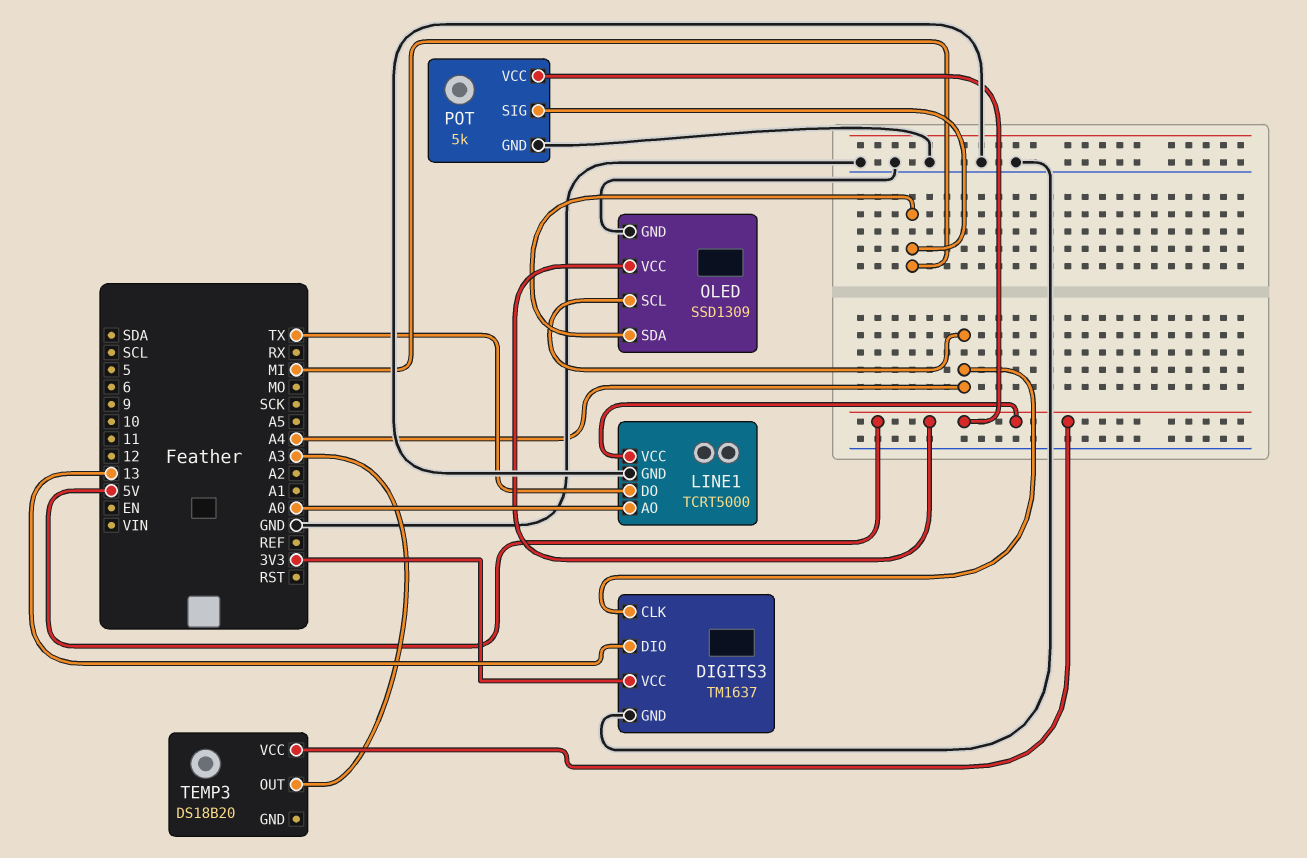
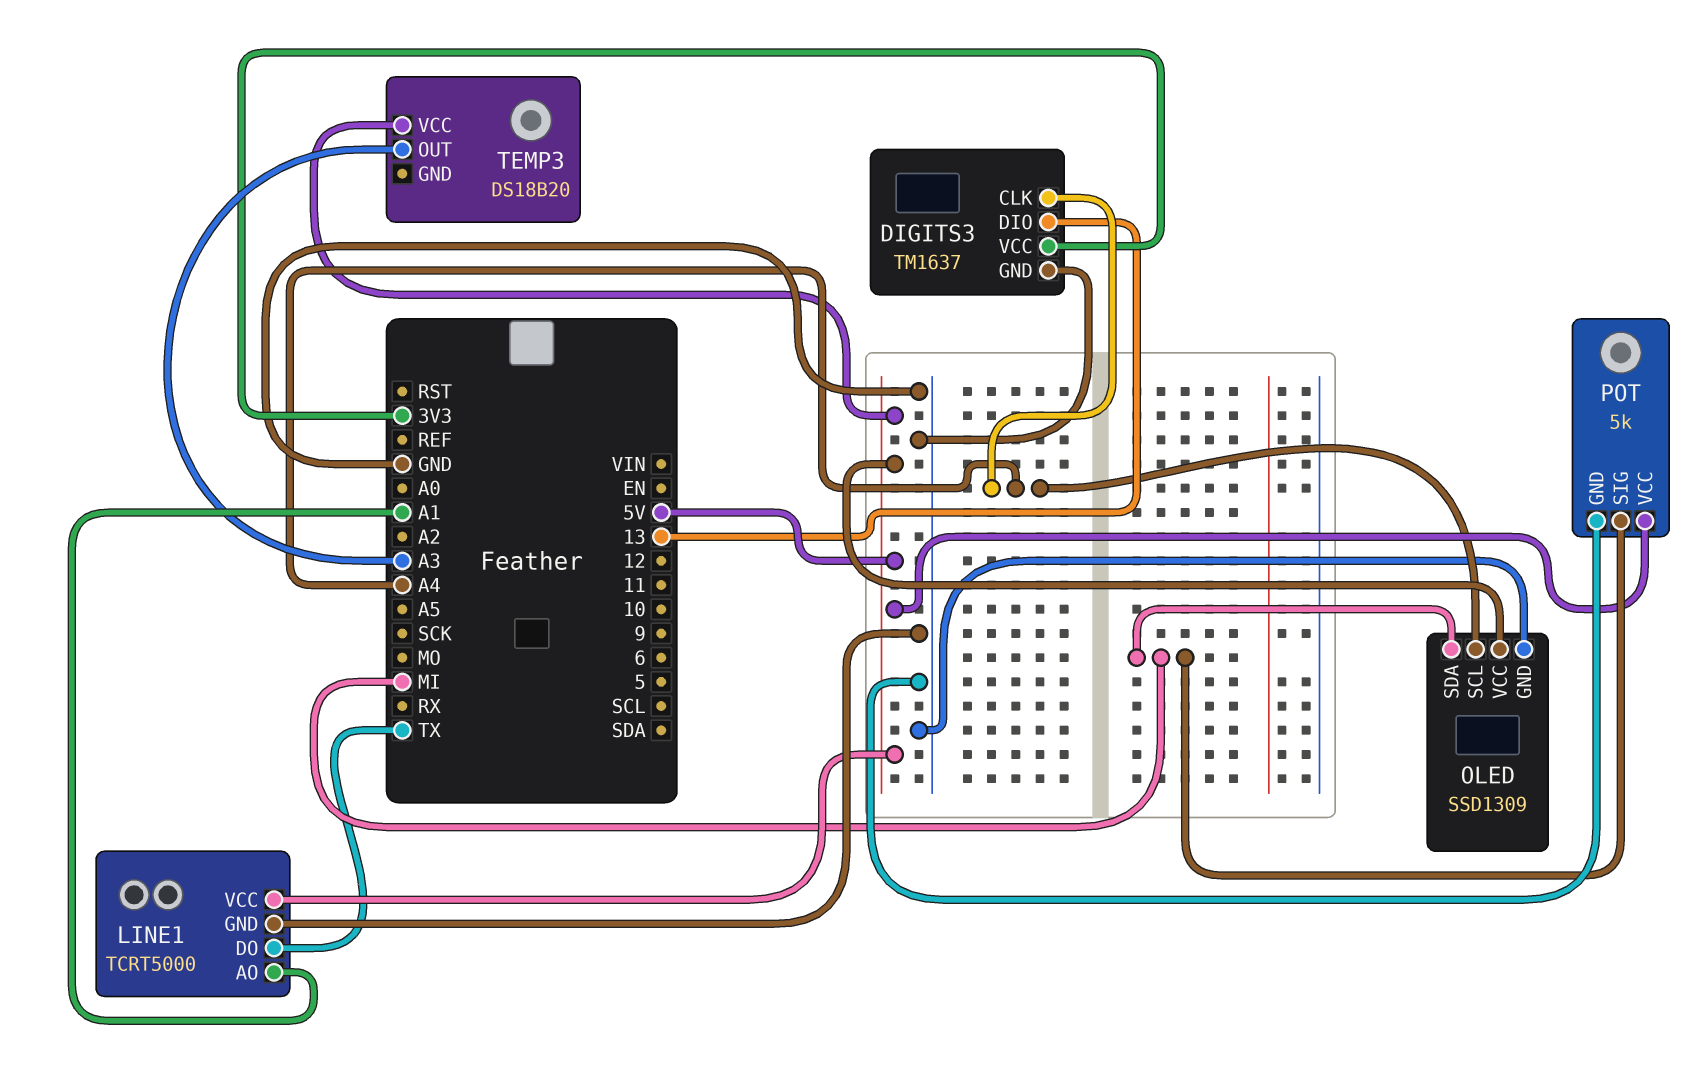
LINE1 pin AO: A0 -> A1

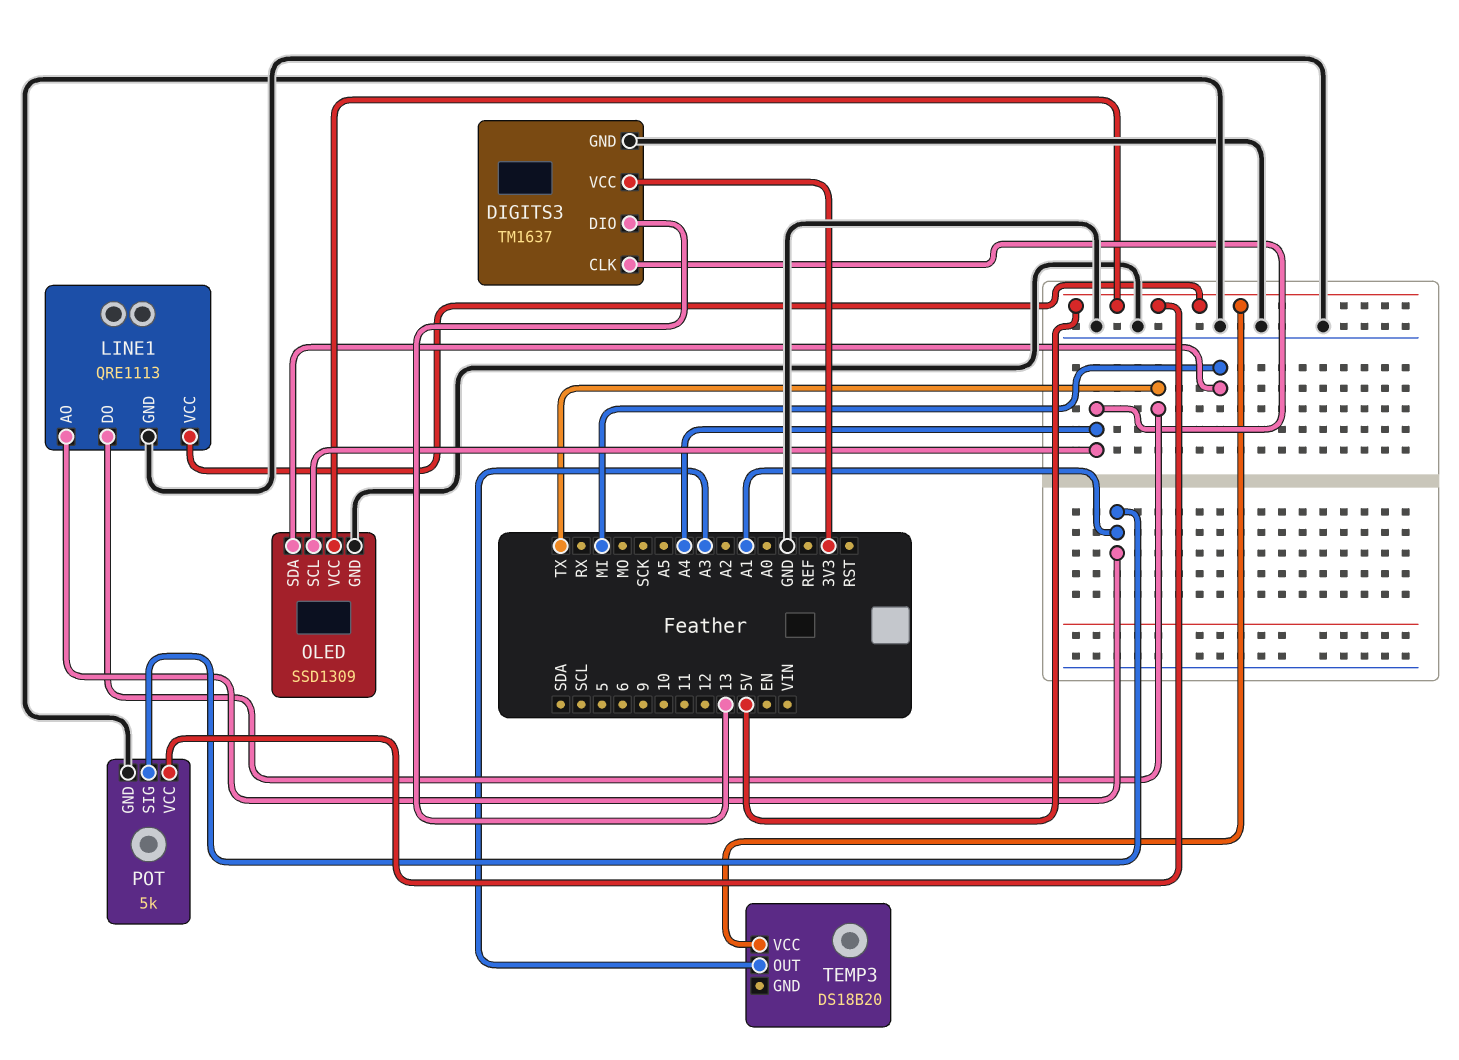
LINE1: TCRT5000 -> QRE1113
POT pin SIG: MI -> A1

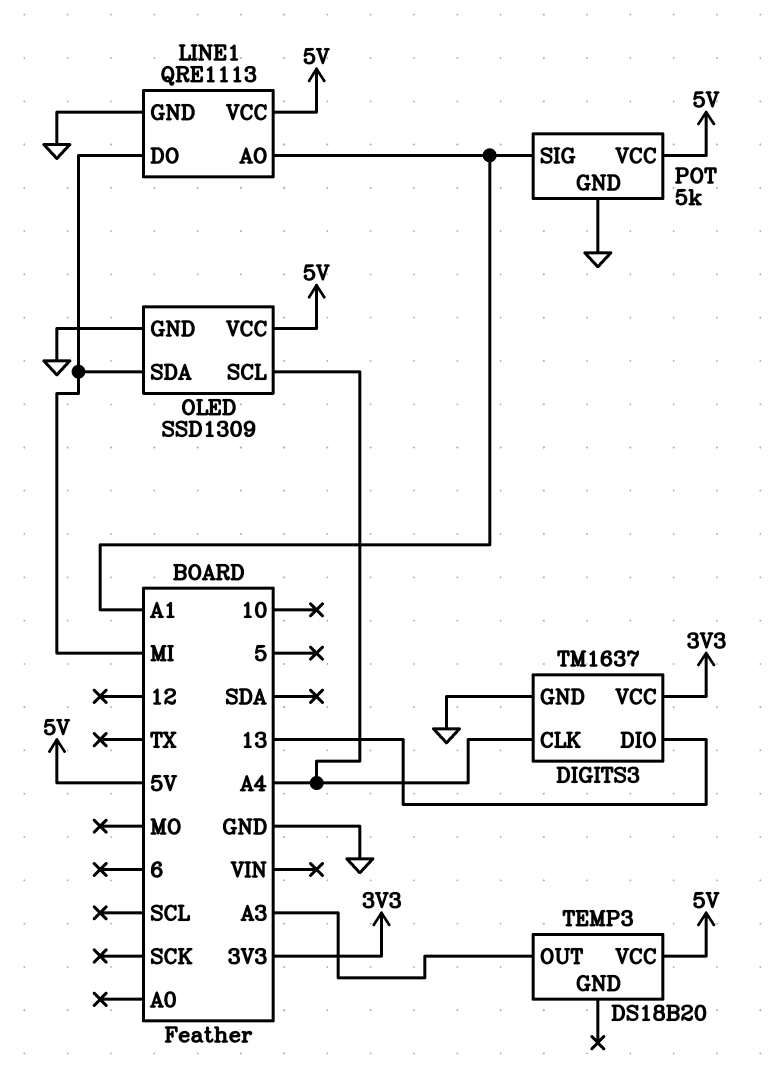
LINE1 pin DO: TX -> MI

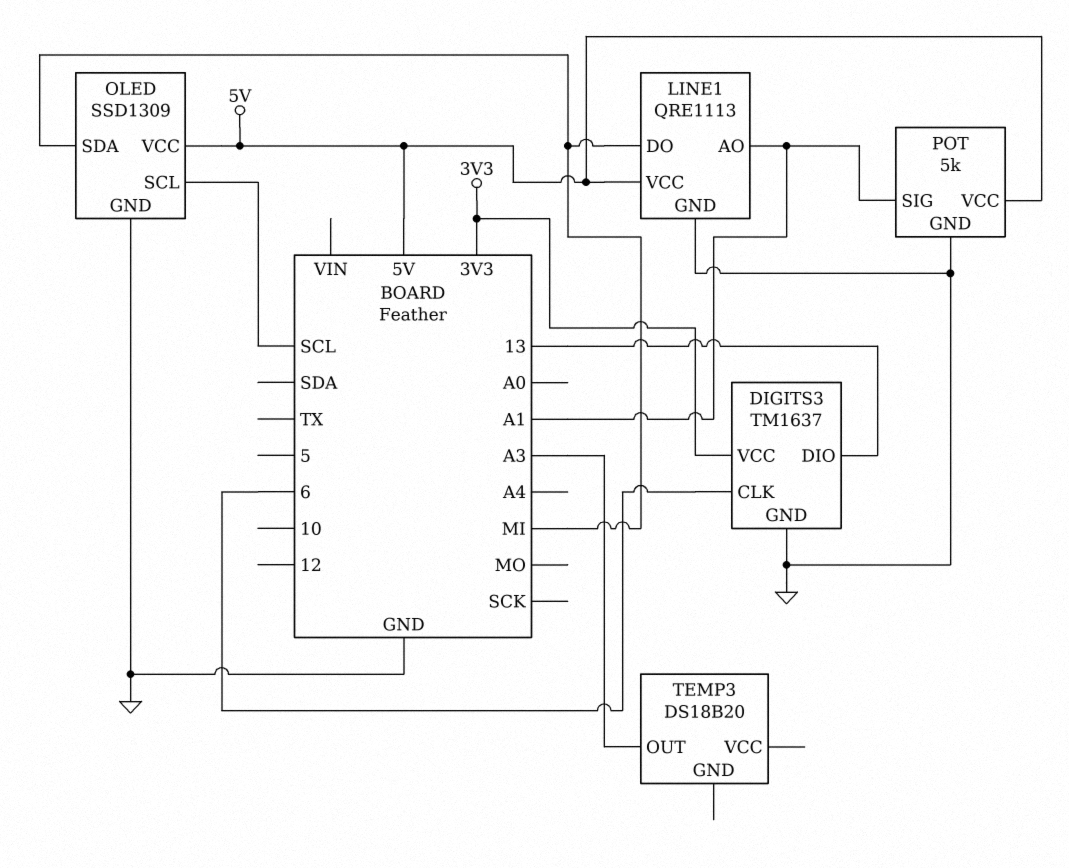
DIGITS3 pin CLK: A4 -> 6
OLED pin SCL: A4 -> SCL
TEMP3 pin VCC: 5V -> none

